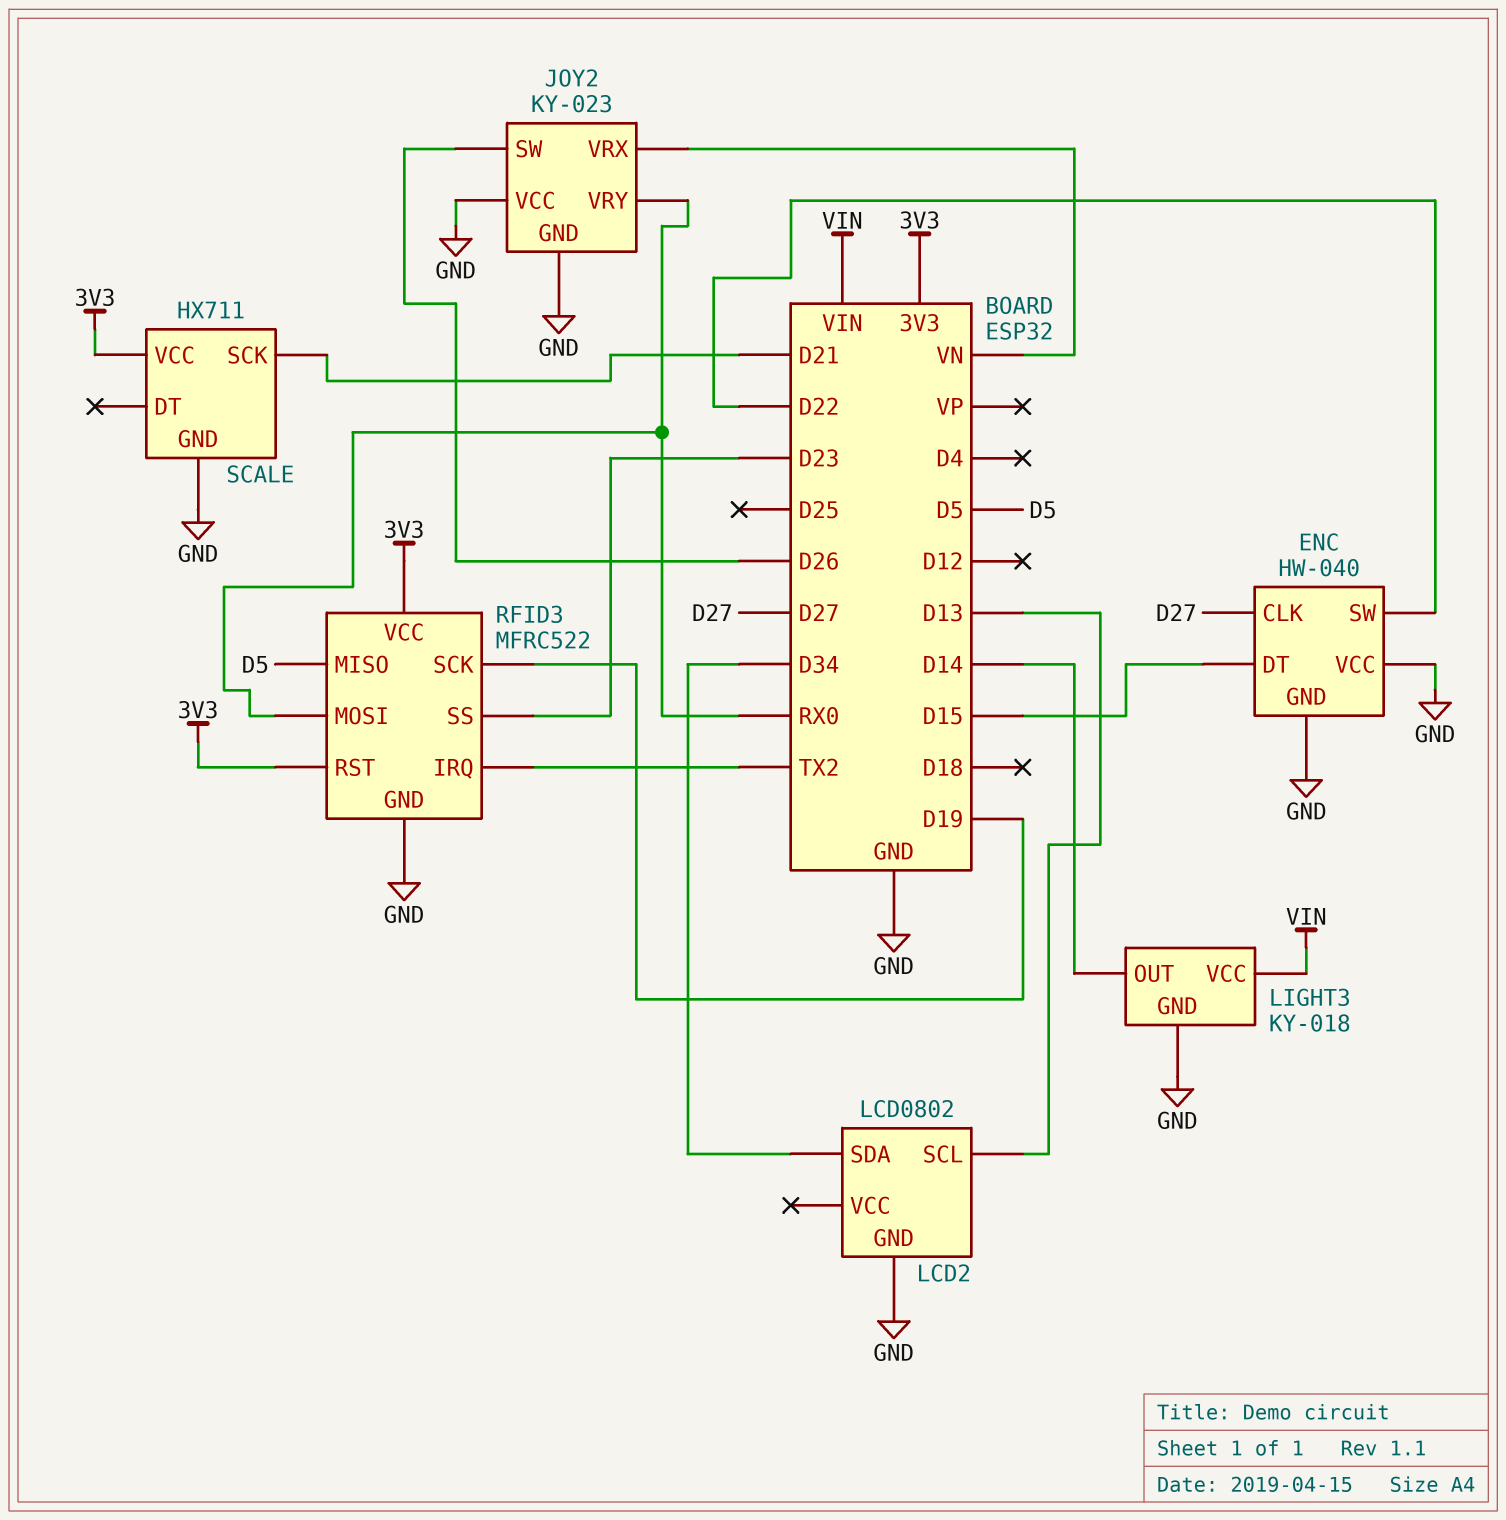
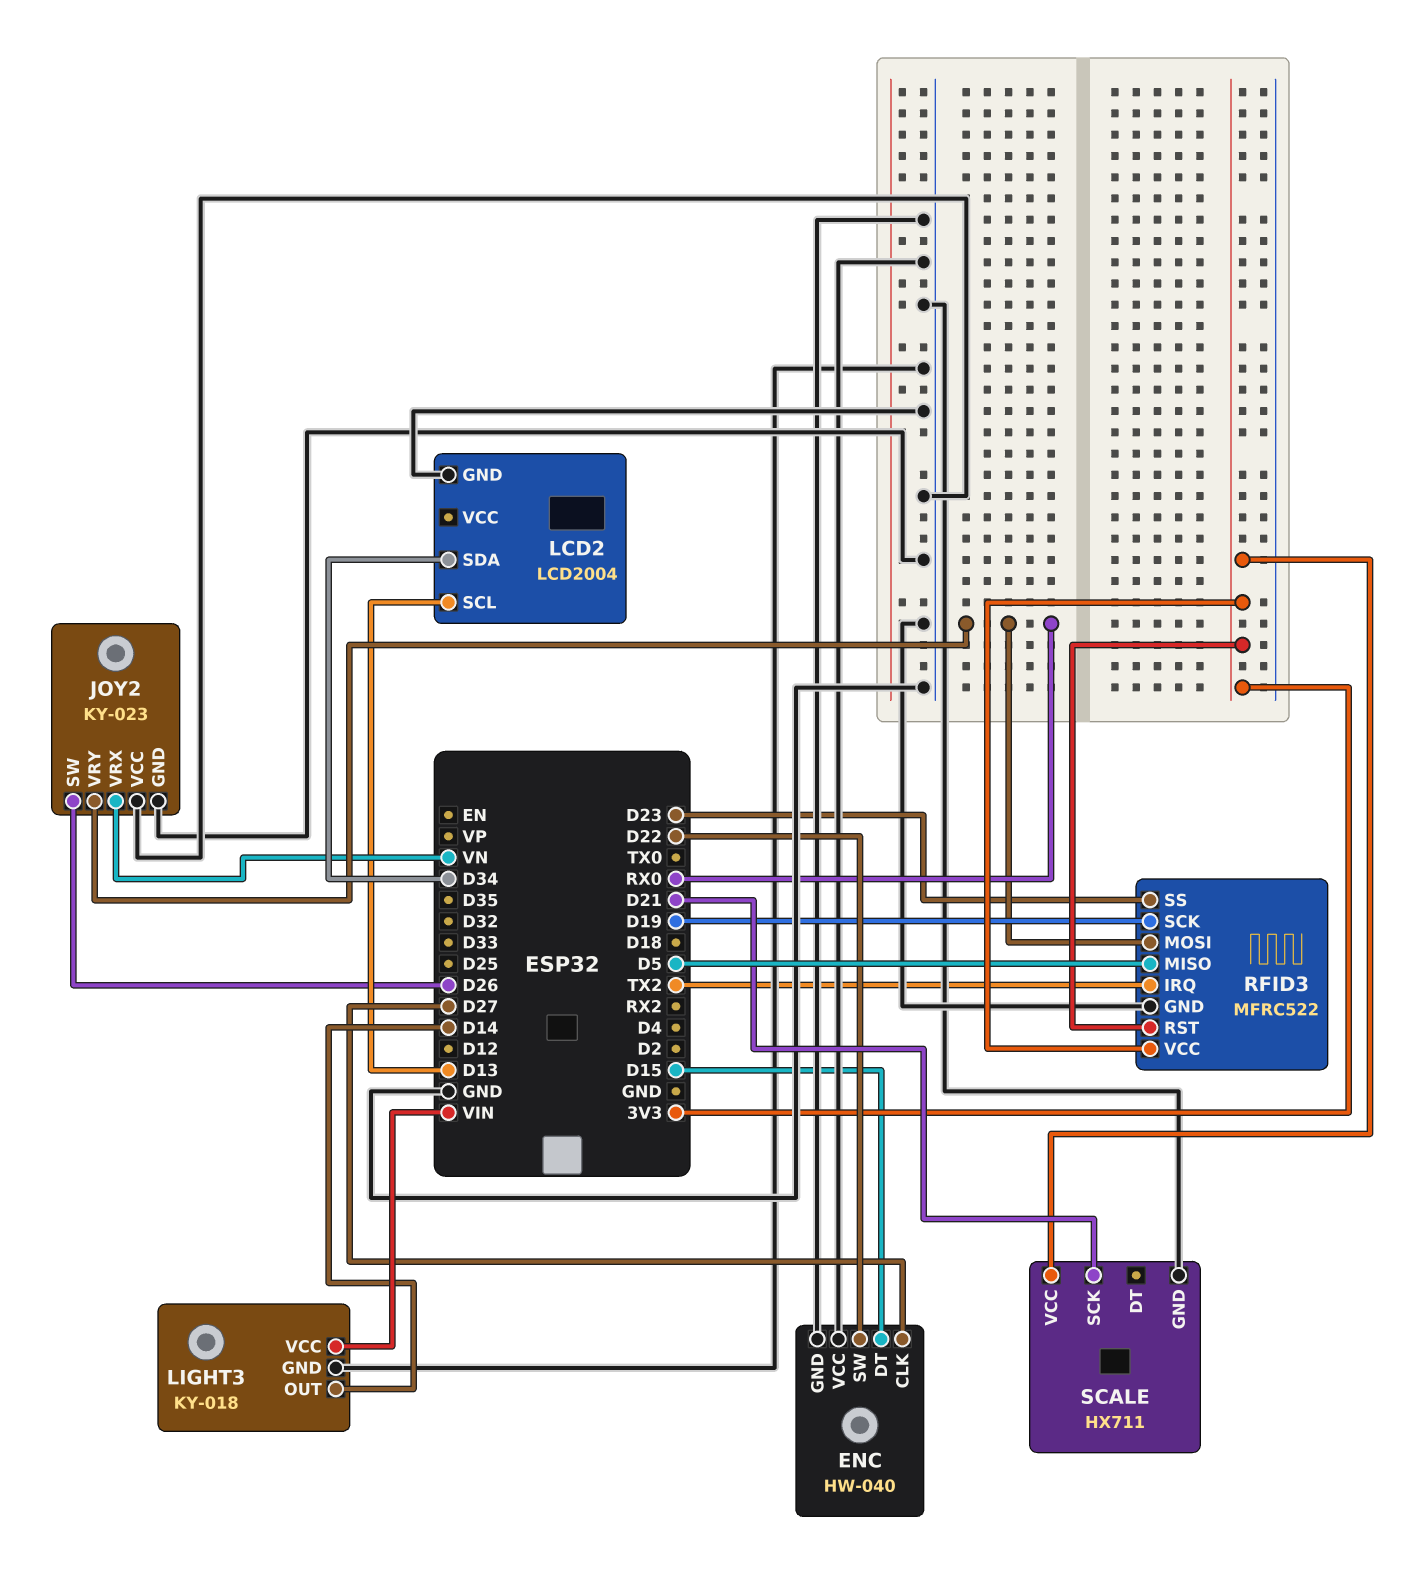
LCD2: LCD0802 -> LCD2004

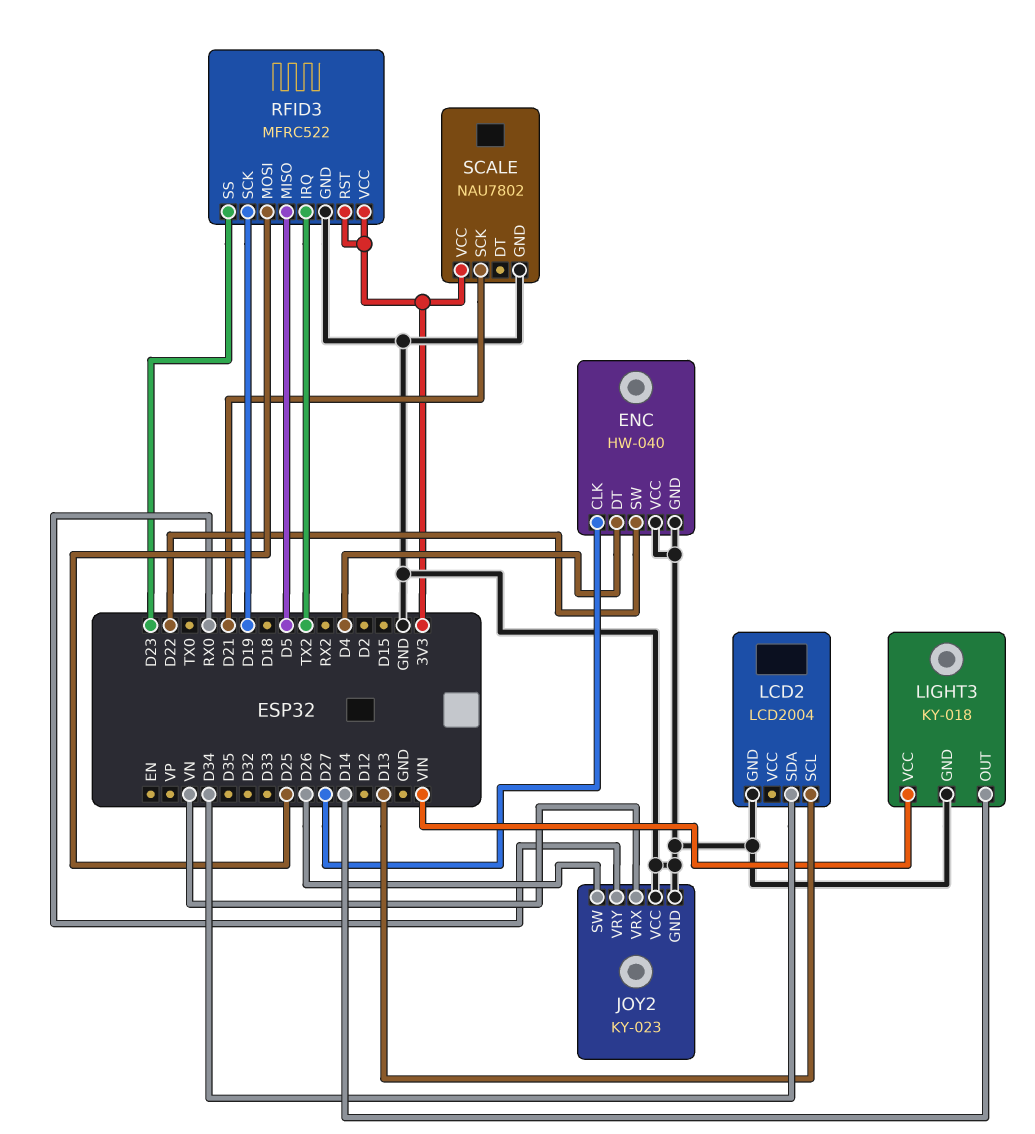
ENC pin DT: D15 -> D4
RFID3 pin MOSI: RX0 -> D25
SCALE: HX711 -> NAU7802

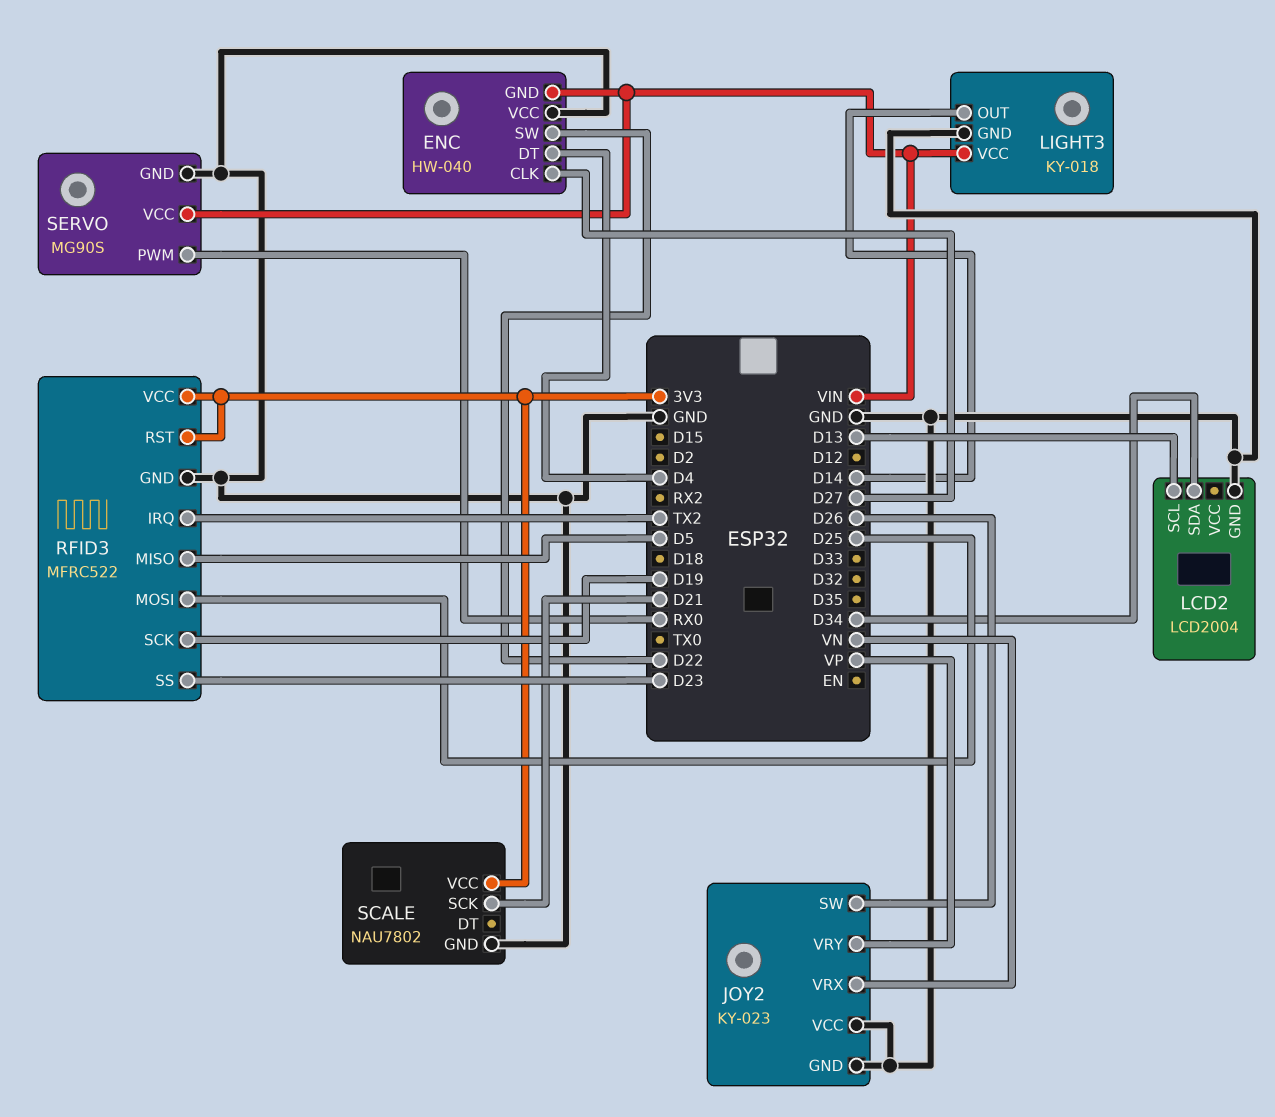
ENC pin GND: GND -> VIN
JOY2 pin VRY: RX0 -> VP
SERVO: none -> MG90S
SERVO pin GND: none -> GND
SERVO pin PWM: none -> RX0
SERVO pin VCC: none -> VIN

